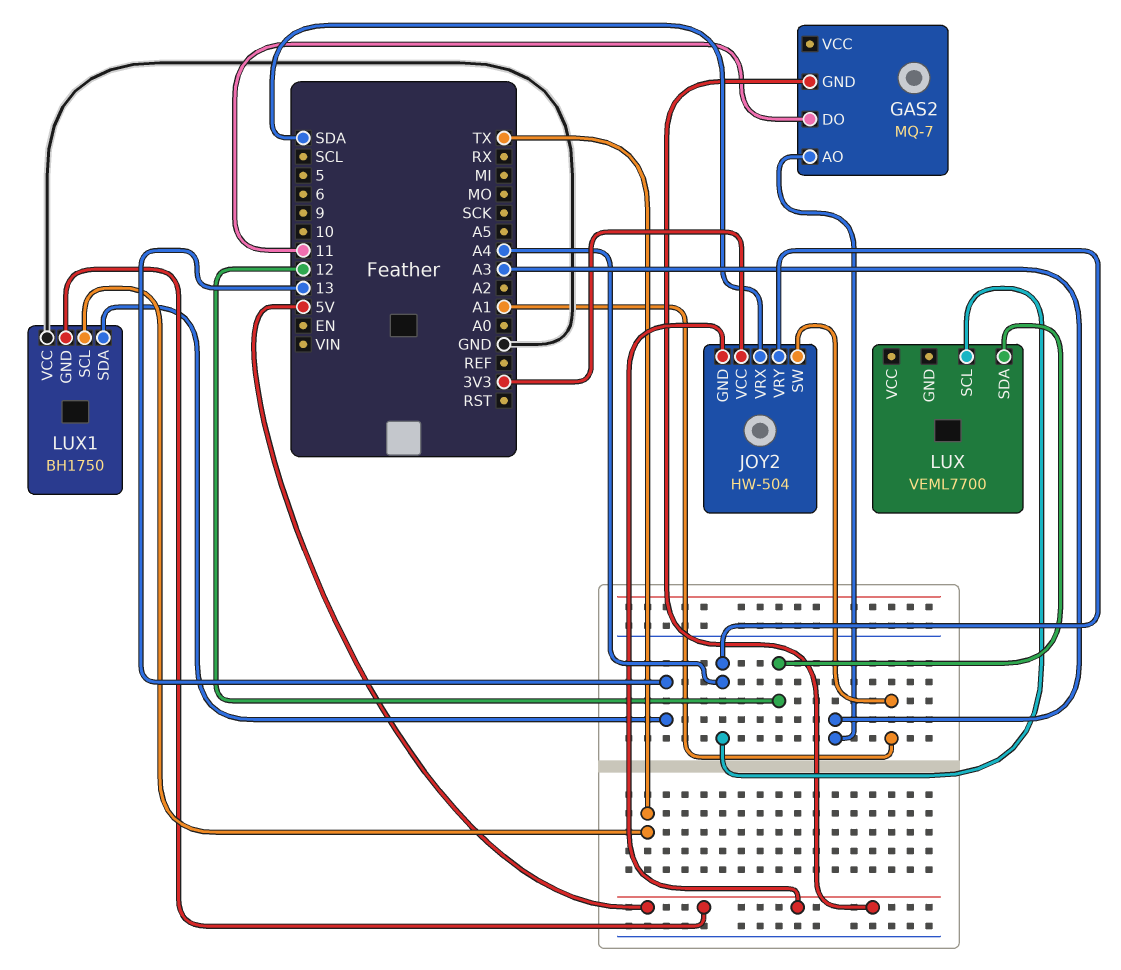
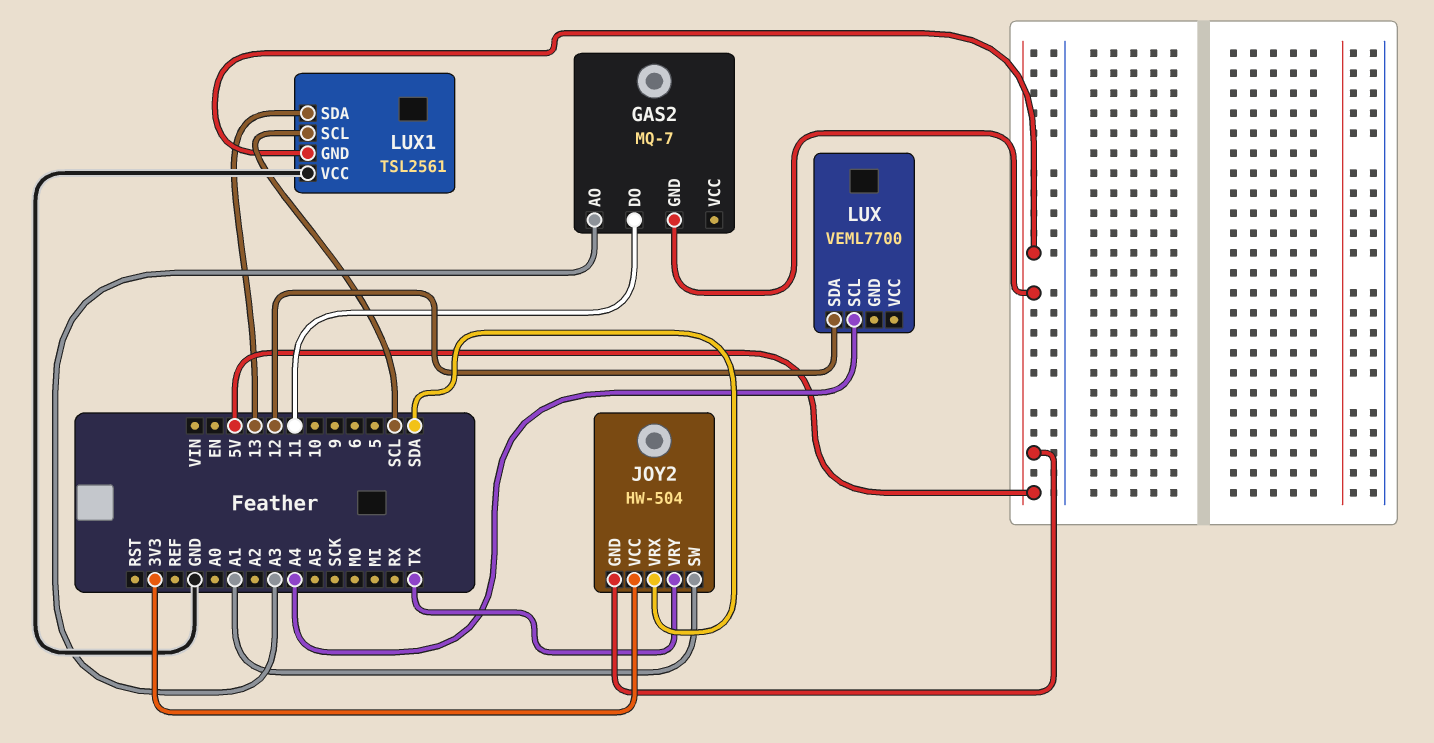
JOY2 pin VRY: A4 -> TX
LUX1: BH1750 -> TSL2561
LUX1 pin SCL: TX -> SCL

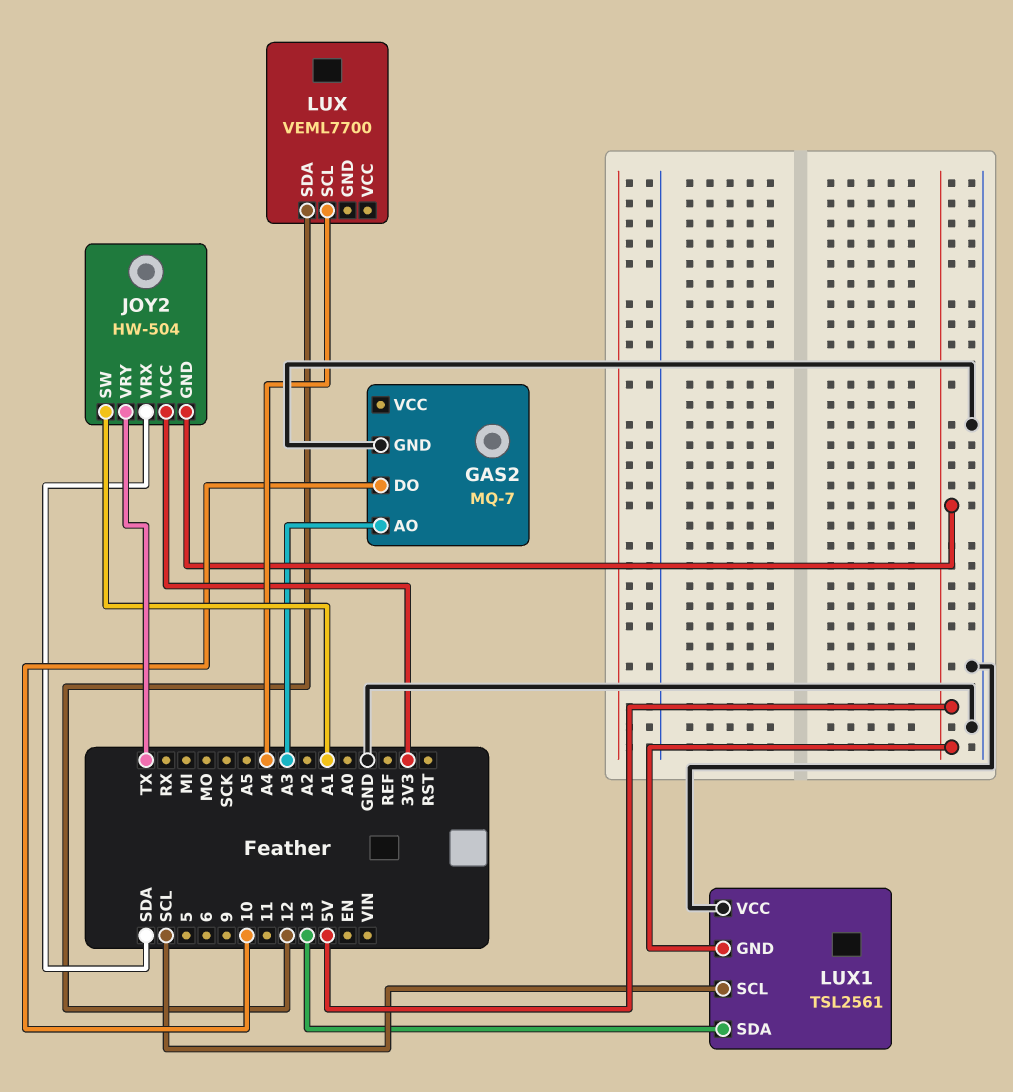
GAS2 pin DO: 11 -> 10
GAS2 pin GND: 5V -> GND

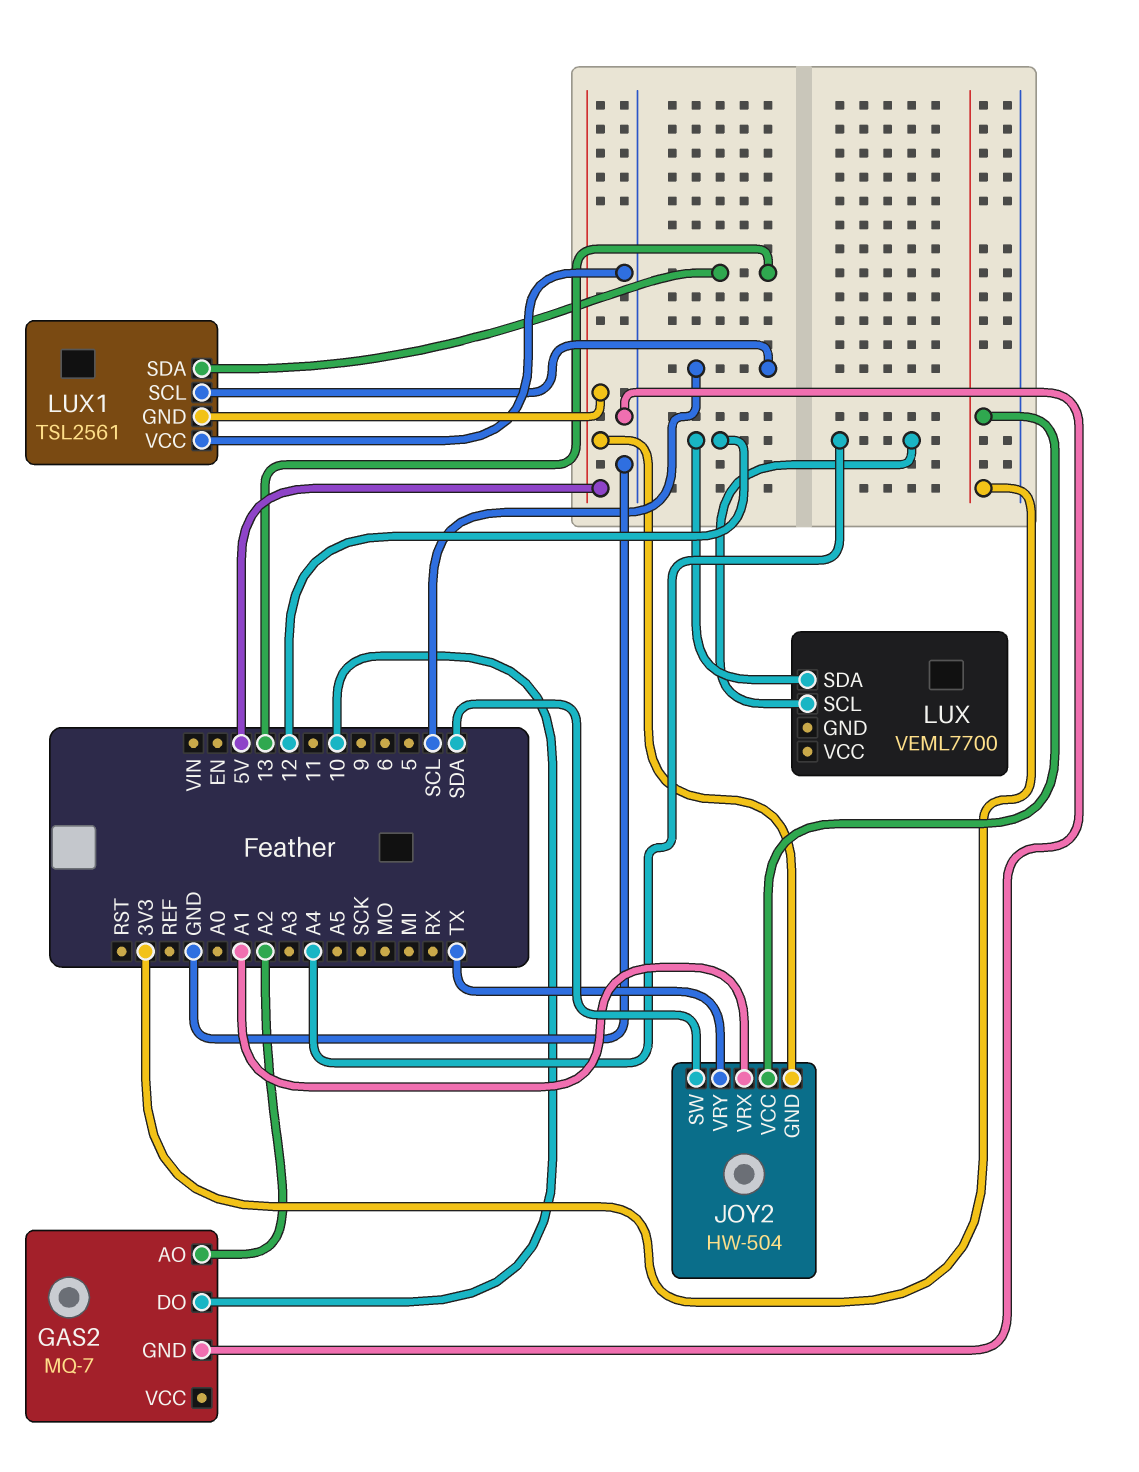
GAS2 pin AO: A3 -> A2
JOY2 pin SW: A1 -> SDA
JOY2 pin VRX: SDA -> A1

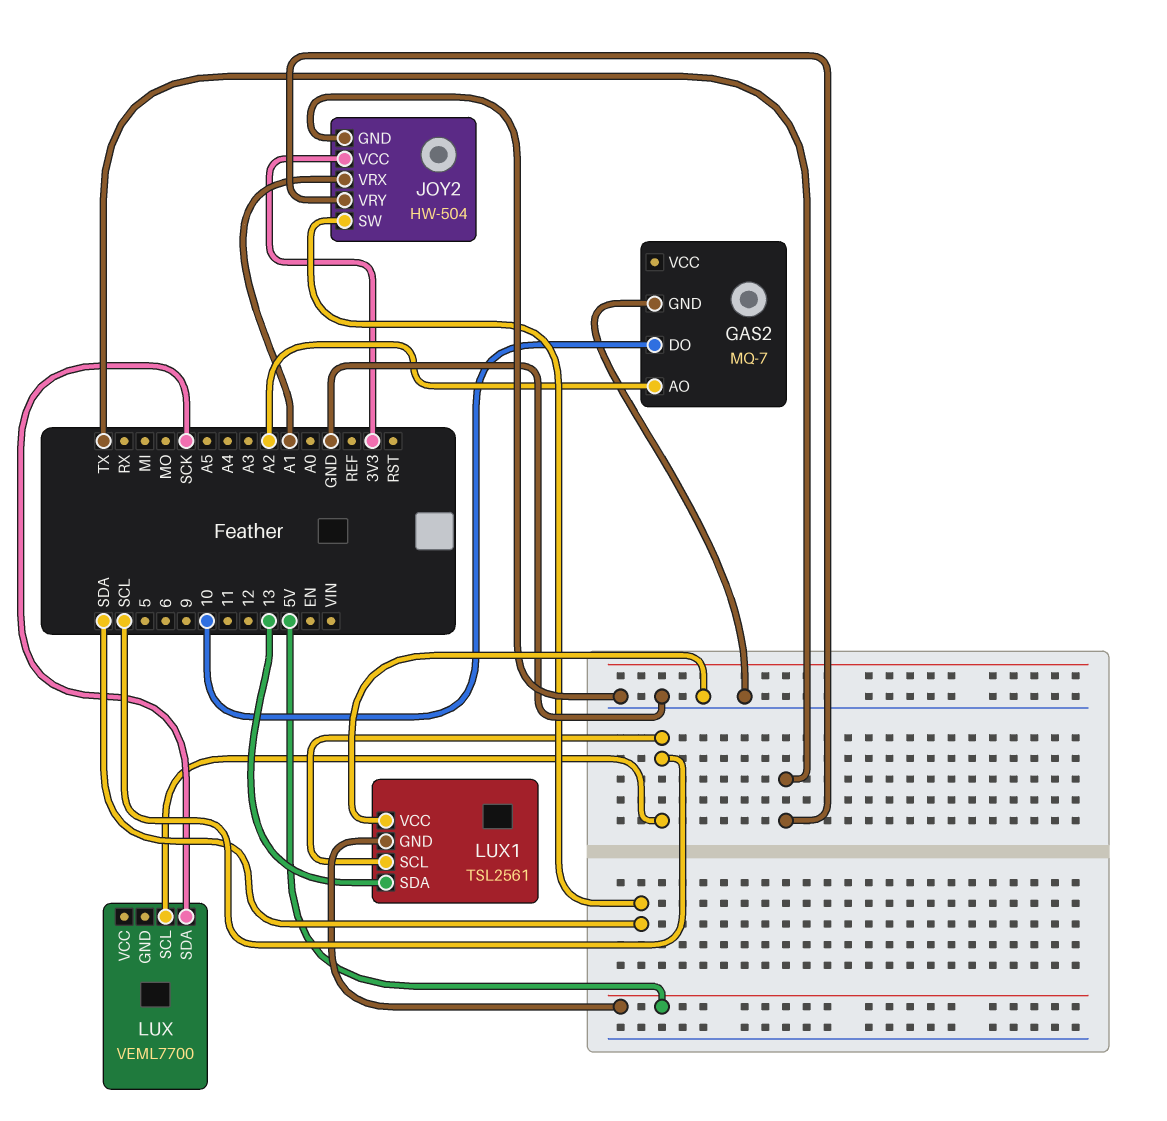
JOY2 pin GND: 5V -> GND
LUX pin SCL: A4 -> SCL
LUX pin SDA: 12 -> SCK

